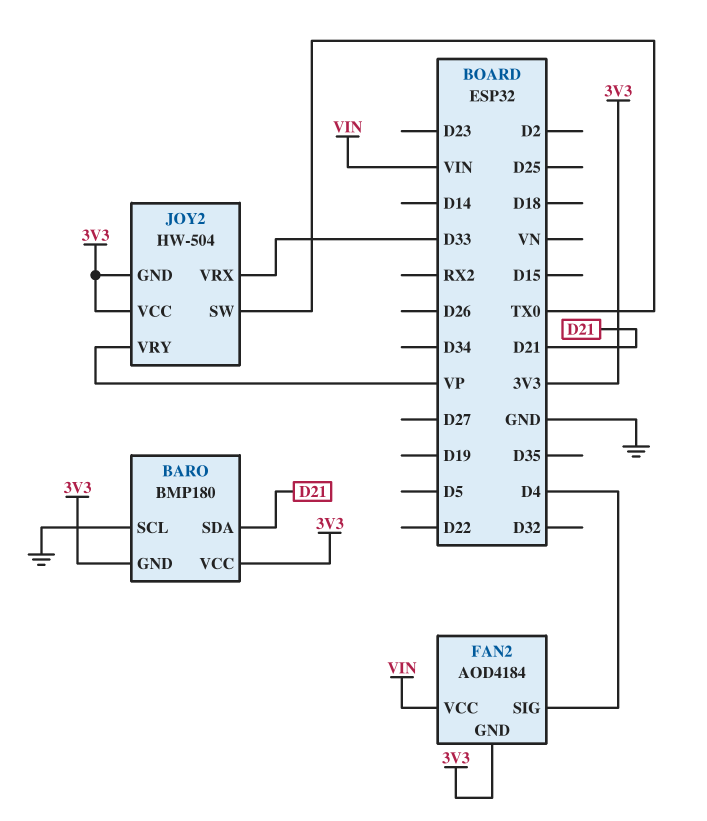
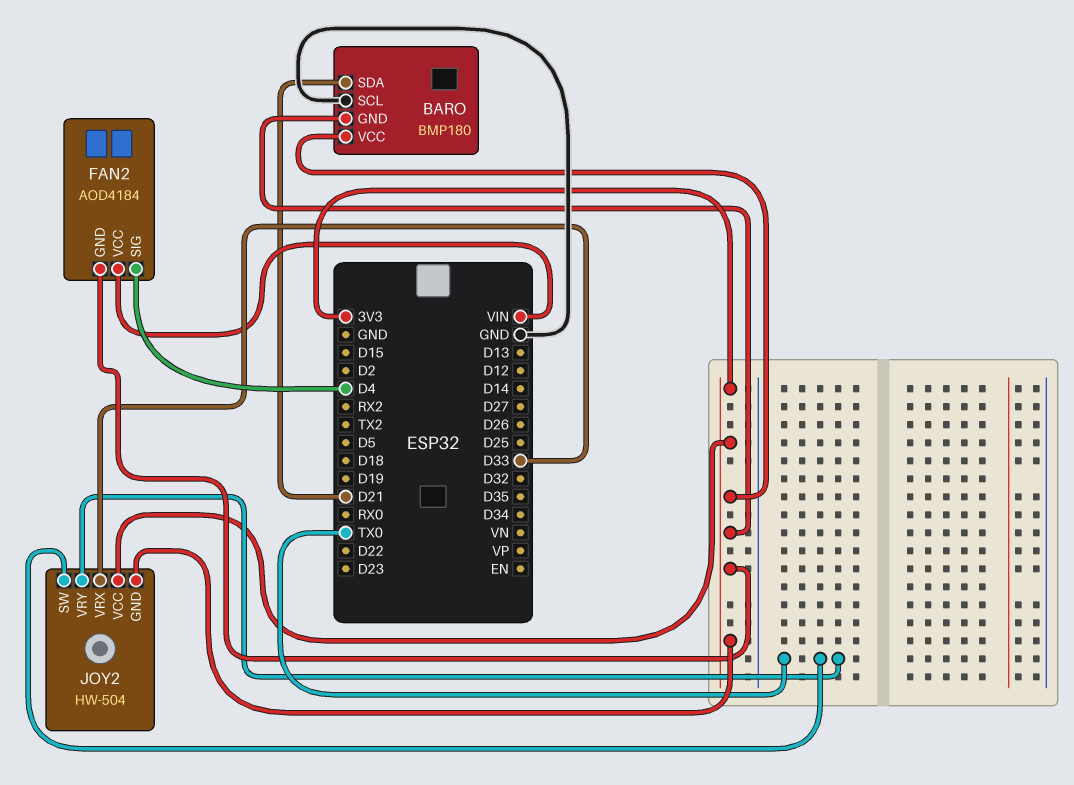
JOY2 pin VRY: VP -> TX0

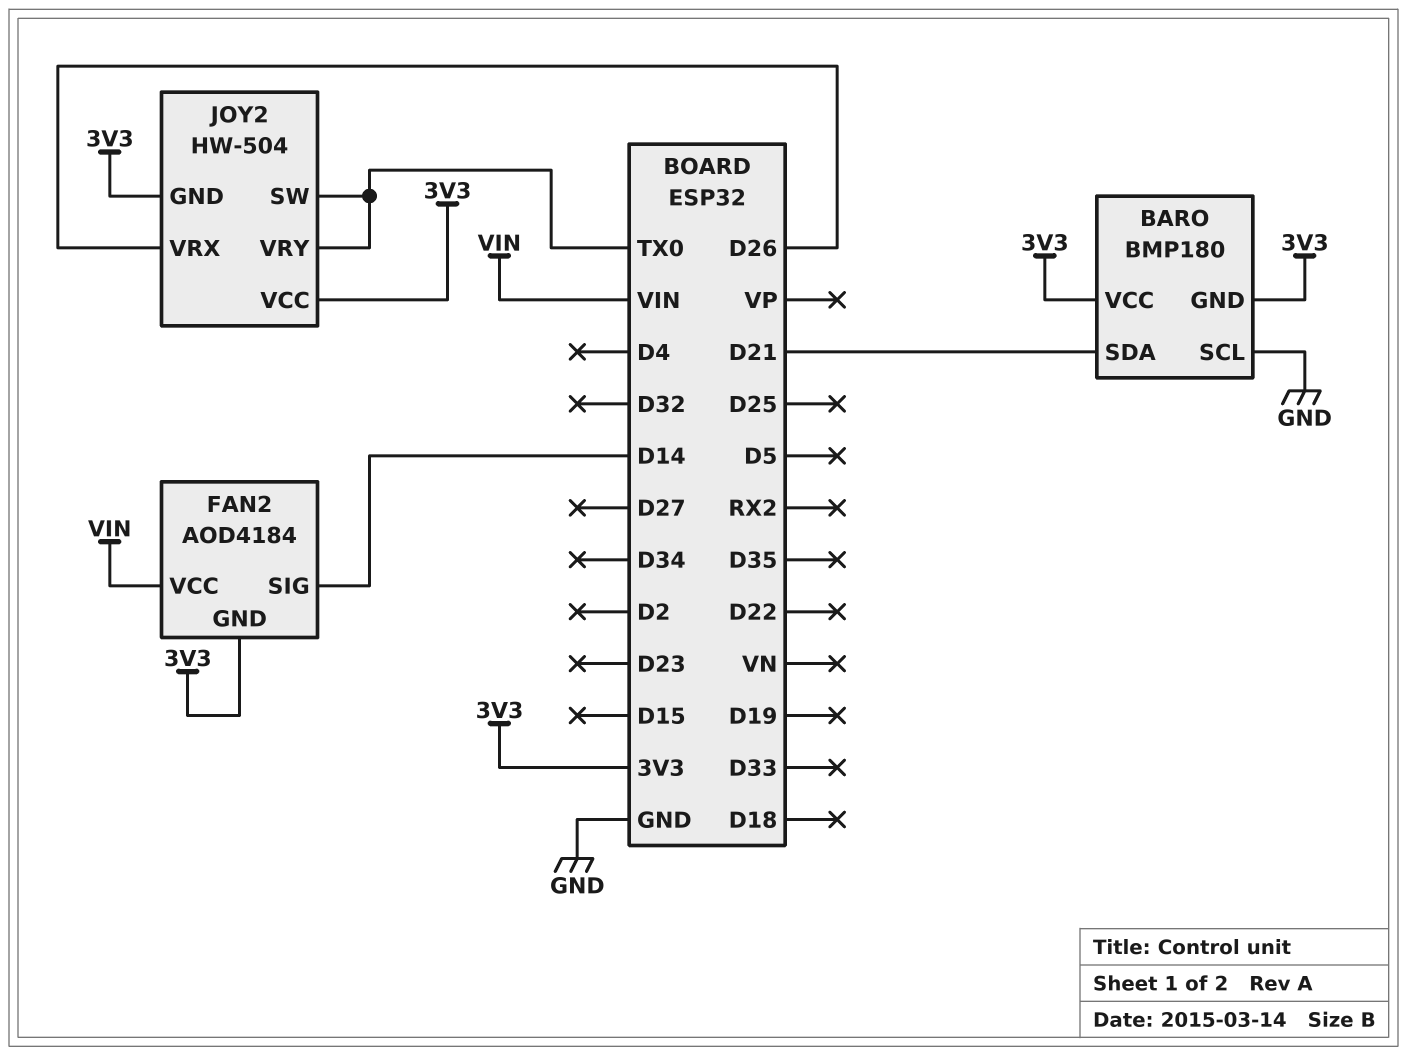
FAN2 pin SIG: D4 -> D14
JOY2 pin VRX: D33 -> D26

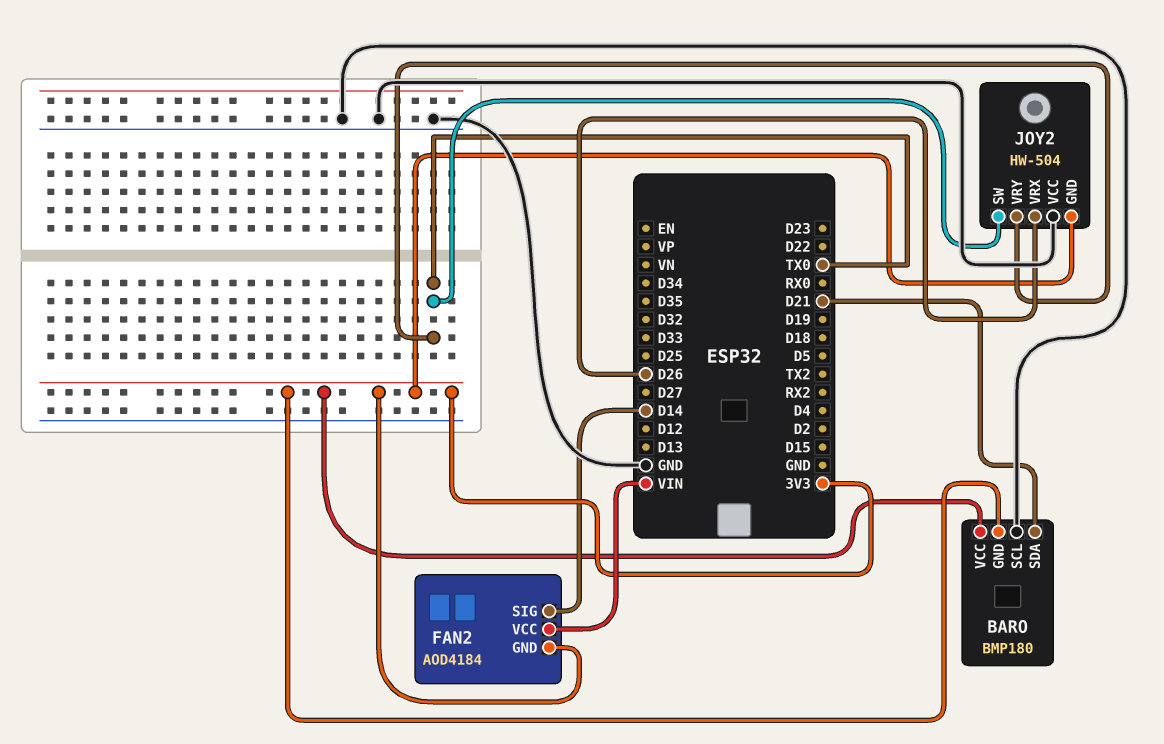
JOY2 pin VCC: 3V3 -> GND

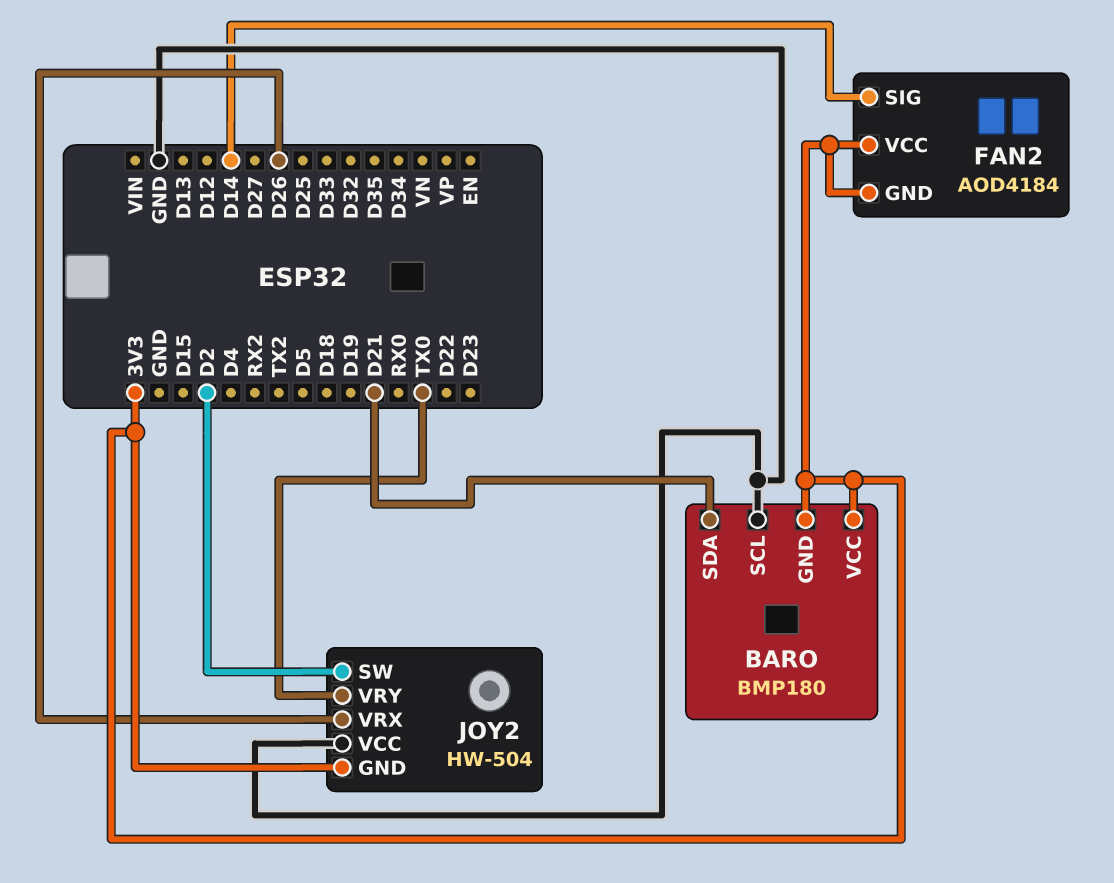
FAN2 pin VCC: VIN -> 3V3
JOY2 pin SW: TX0 -> D2

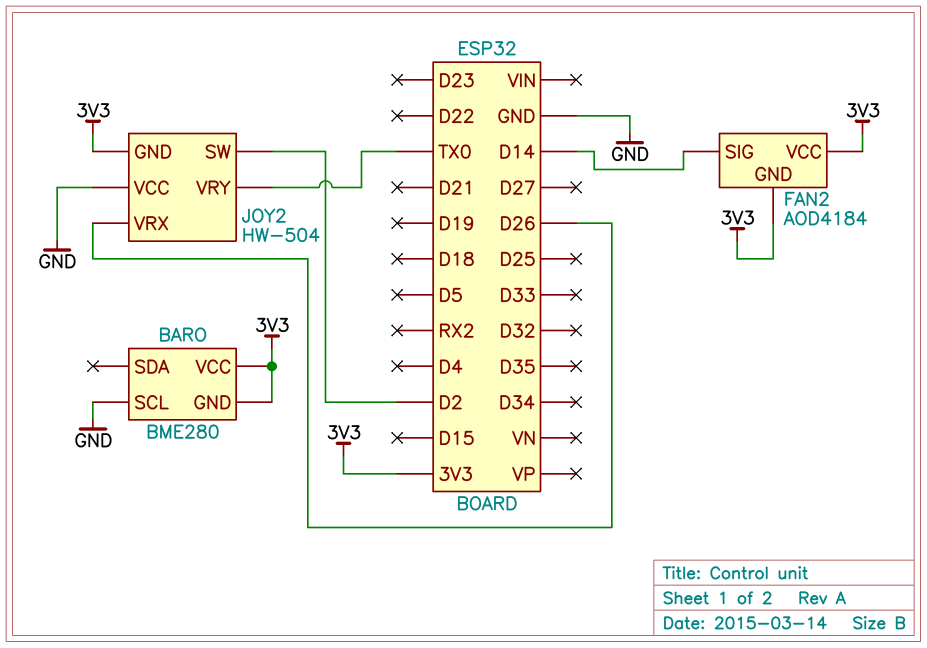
BARO: BMP180 -> BME280
BARO pin SDA: D21 -> none

